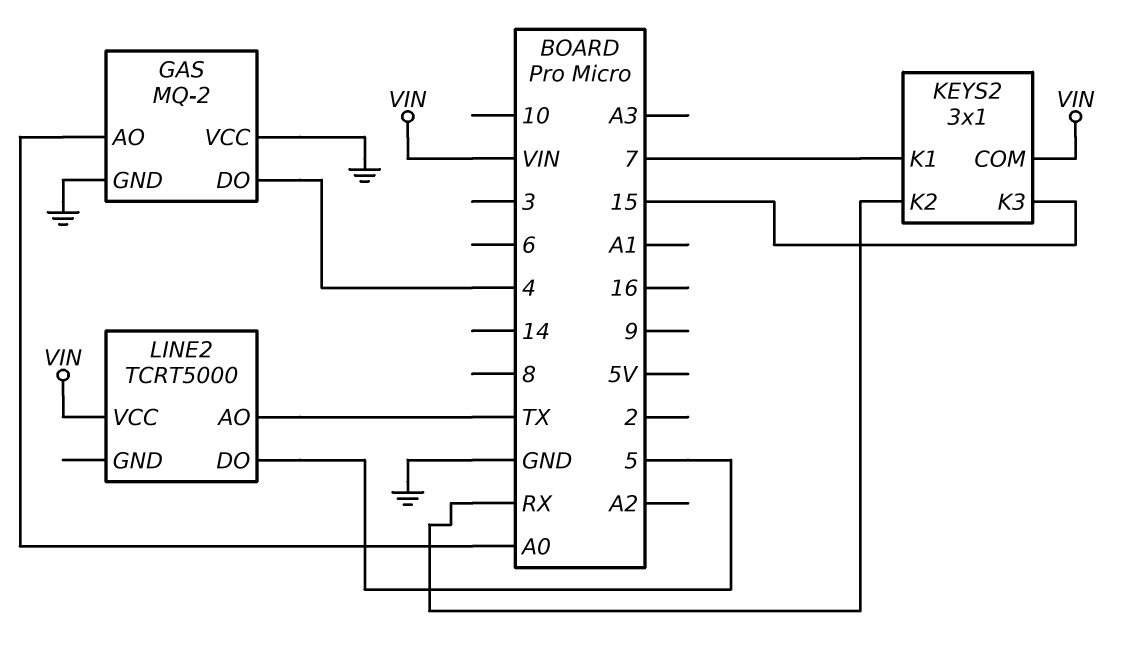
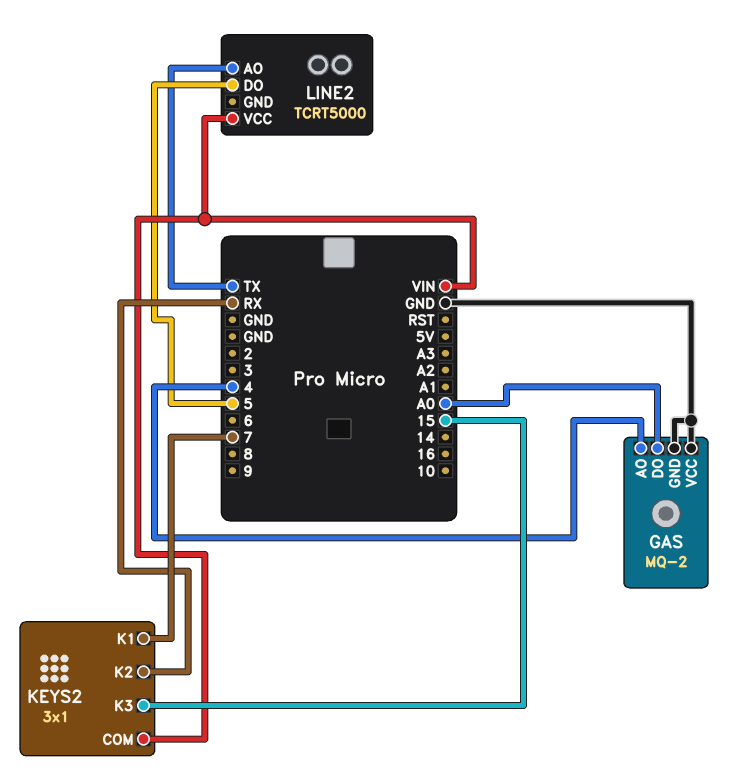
GAS pin AO: A0 -> 4
GAS pin DO: 4 -> A0

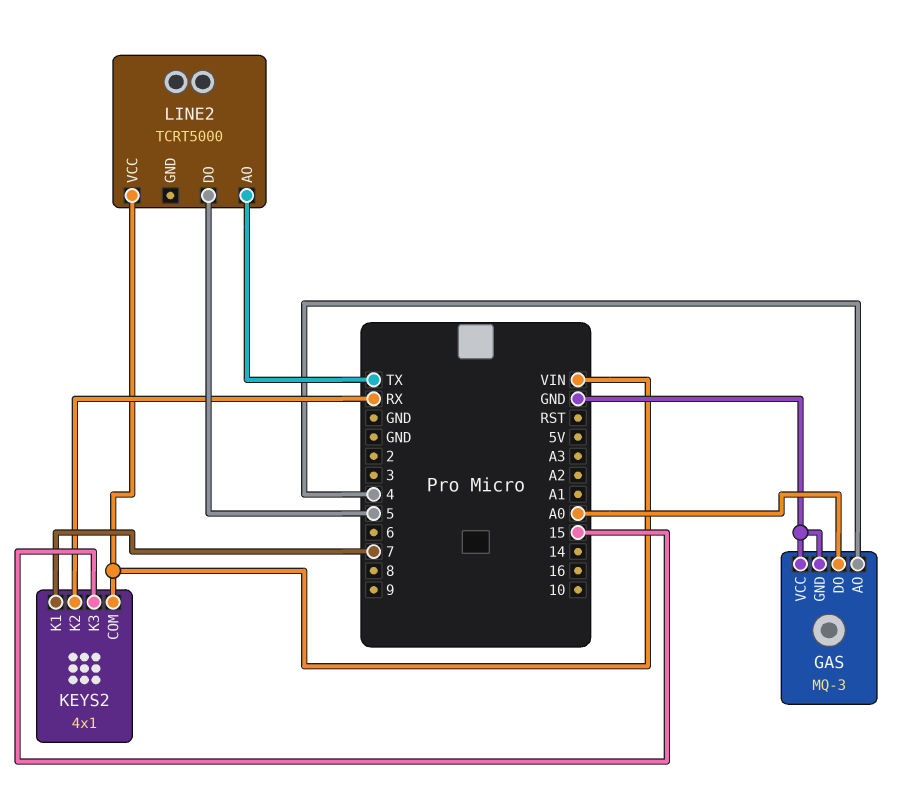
GAS: MQ-2 -> MQ-3
KEYS2: 3x1 -> 4x1

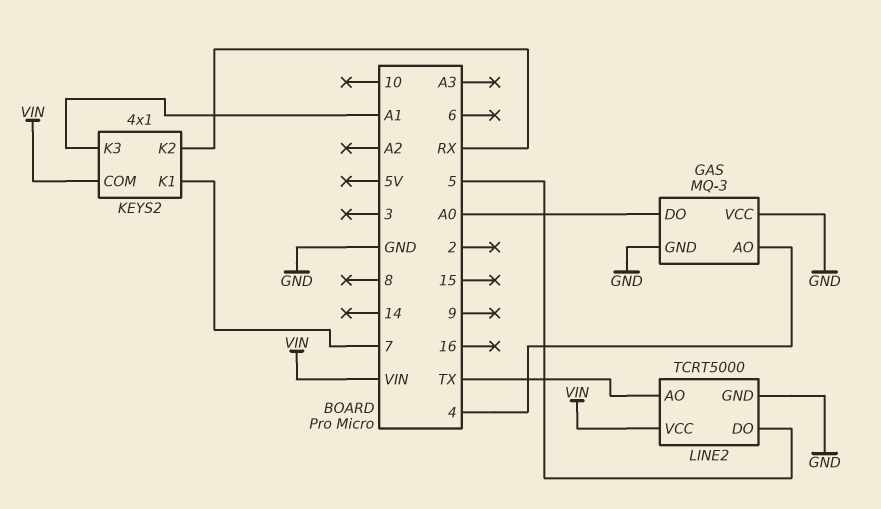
KEYS2 pin K3: 15 -> A1
LINE2 pin GND: none -> GND

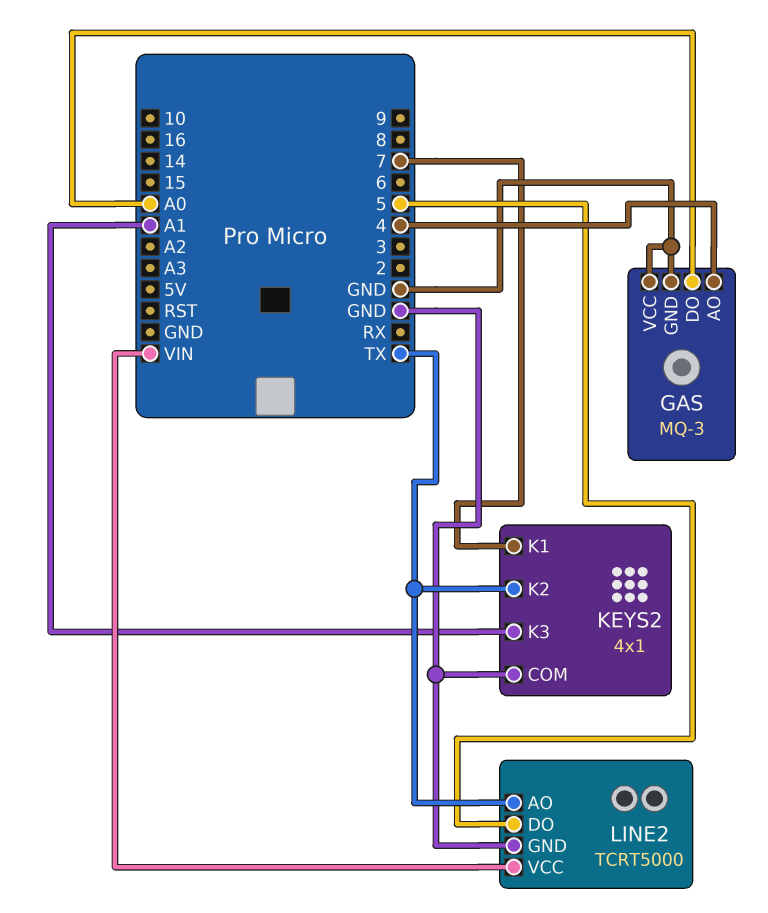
KEYS2 pin COM: VIN -> GND
KEYS2 pin K2: RX -> TX

